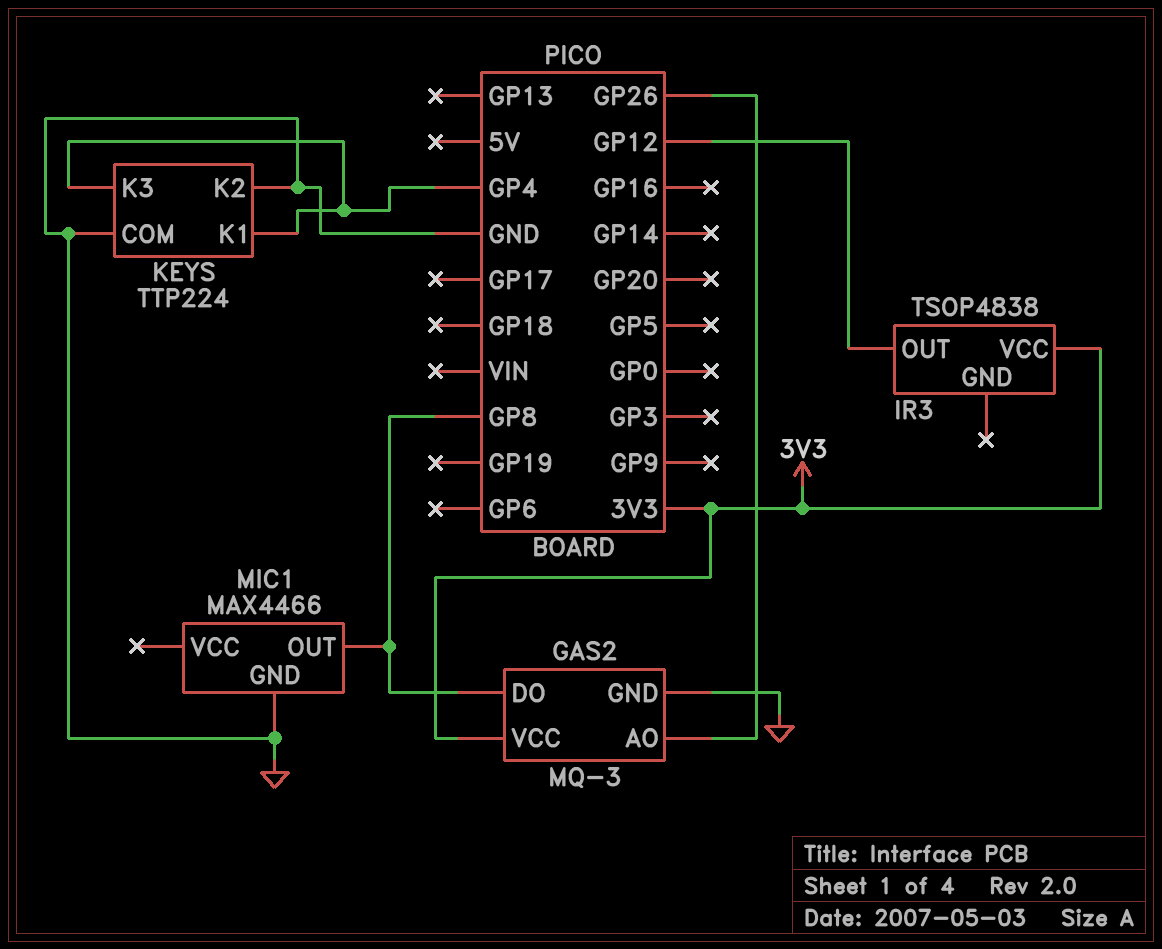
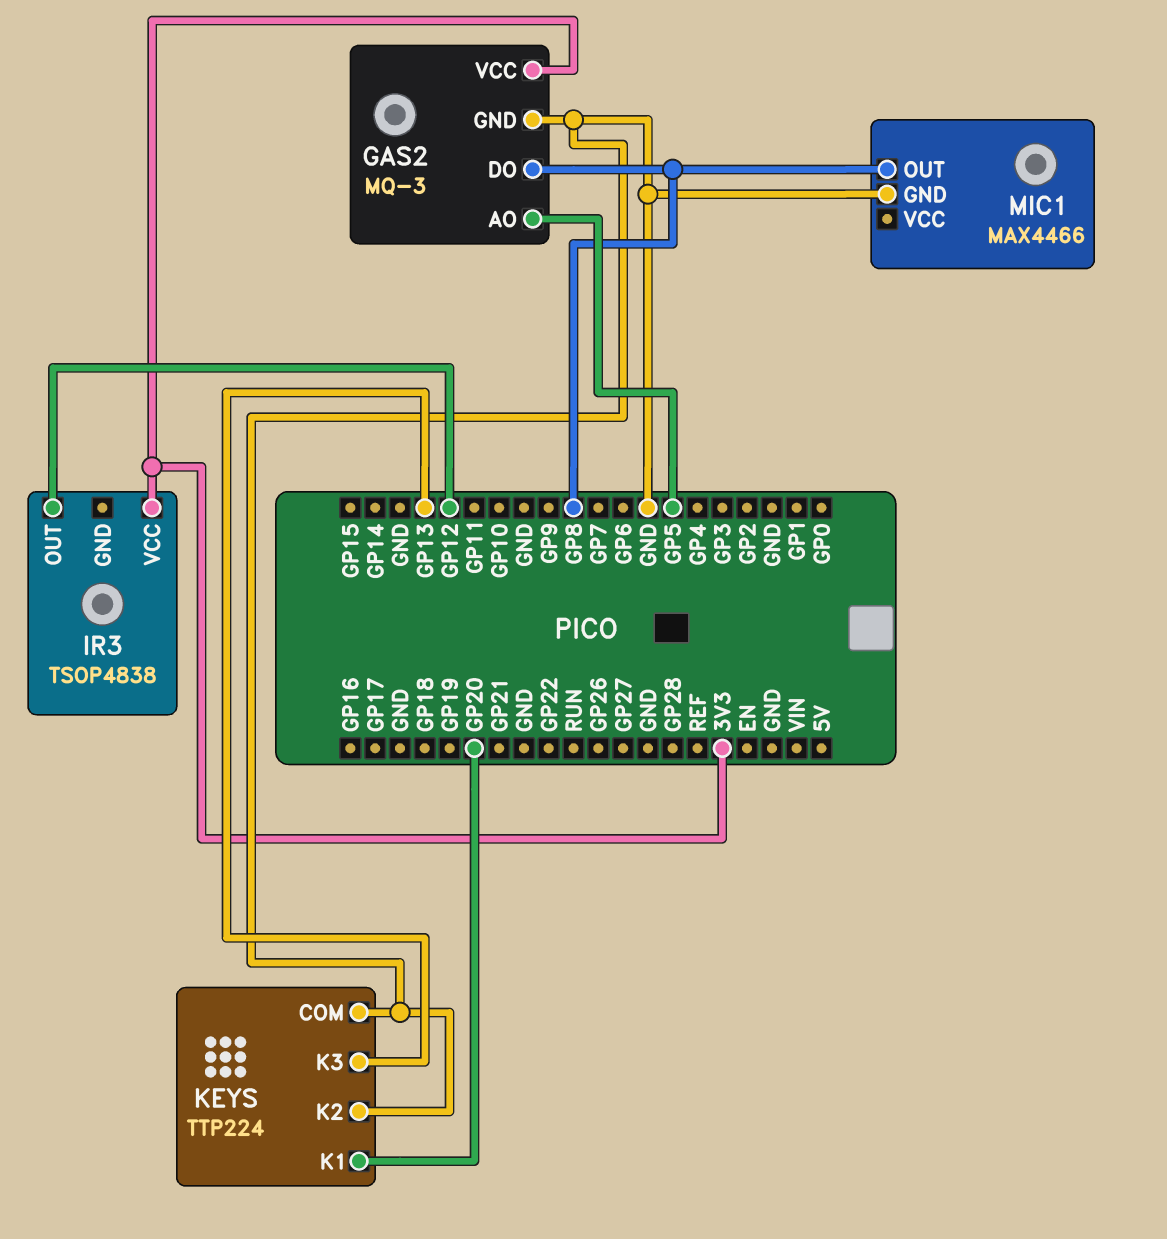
GAS2 pin AO: GP26 -> GP5
KEYS pin K1: GP4 -> GP20
KEYS pin K3: GP4 -> GP13

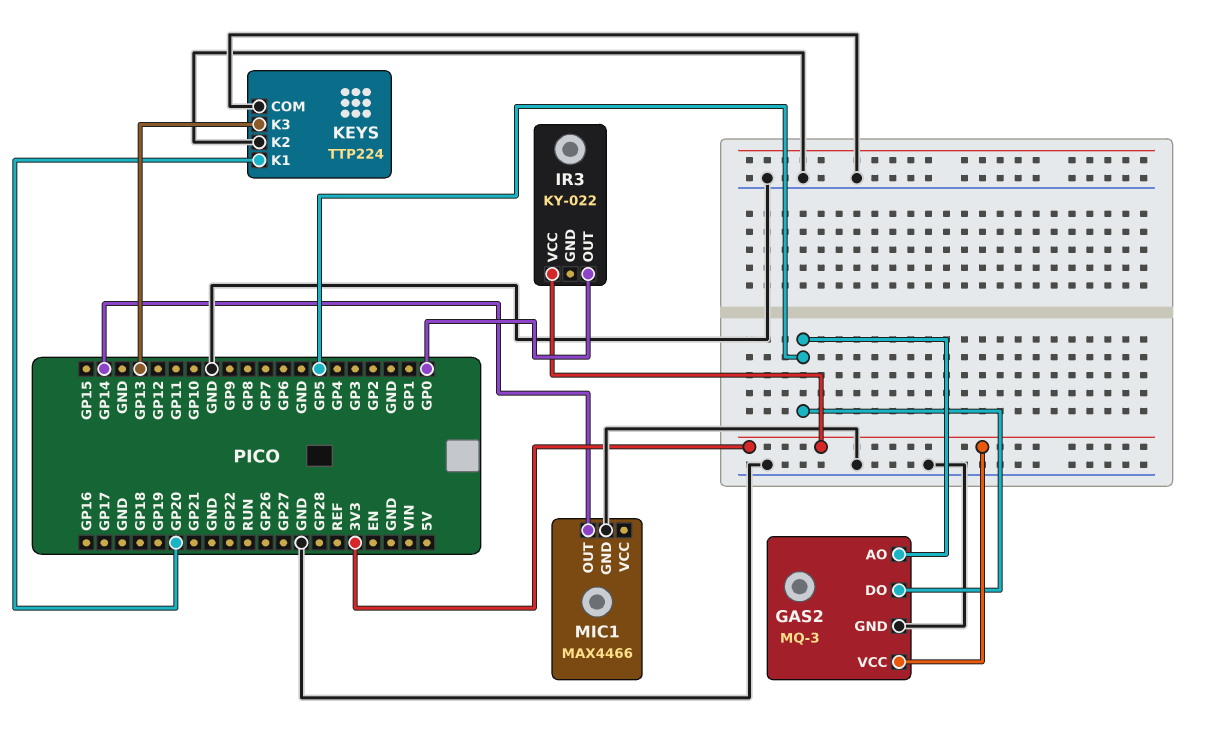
GAS2 pin DO: GP8 -> GP5
IR3: TSOP4838 -> KY-022
IR3 pin OUT: GP12 -> GP0
MIC1 pin OUT: GP8 -> GP14

